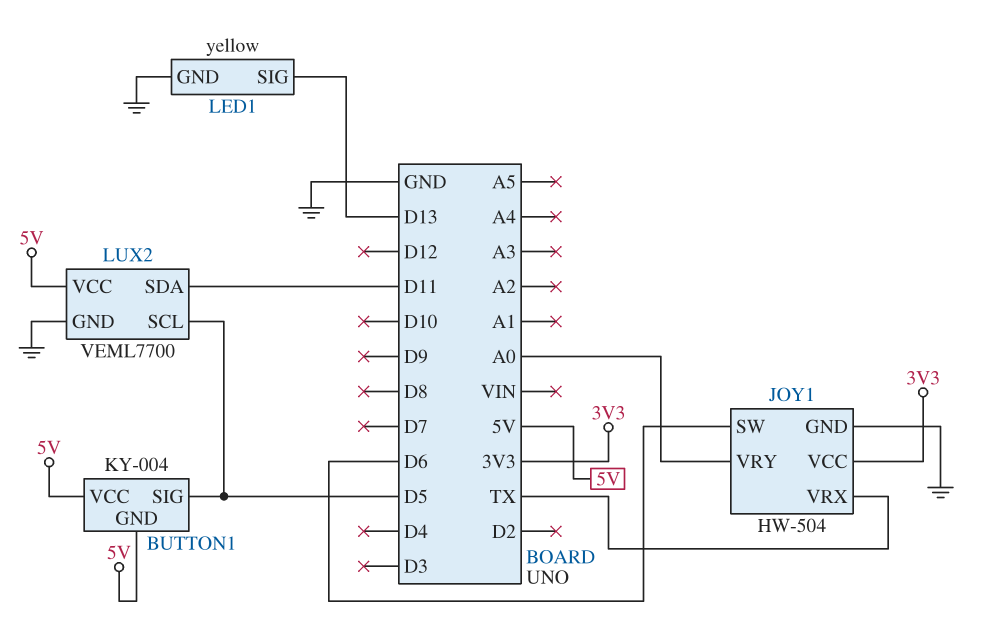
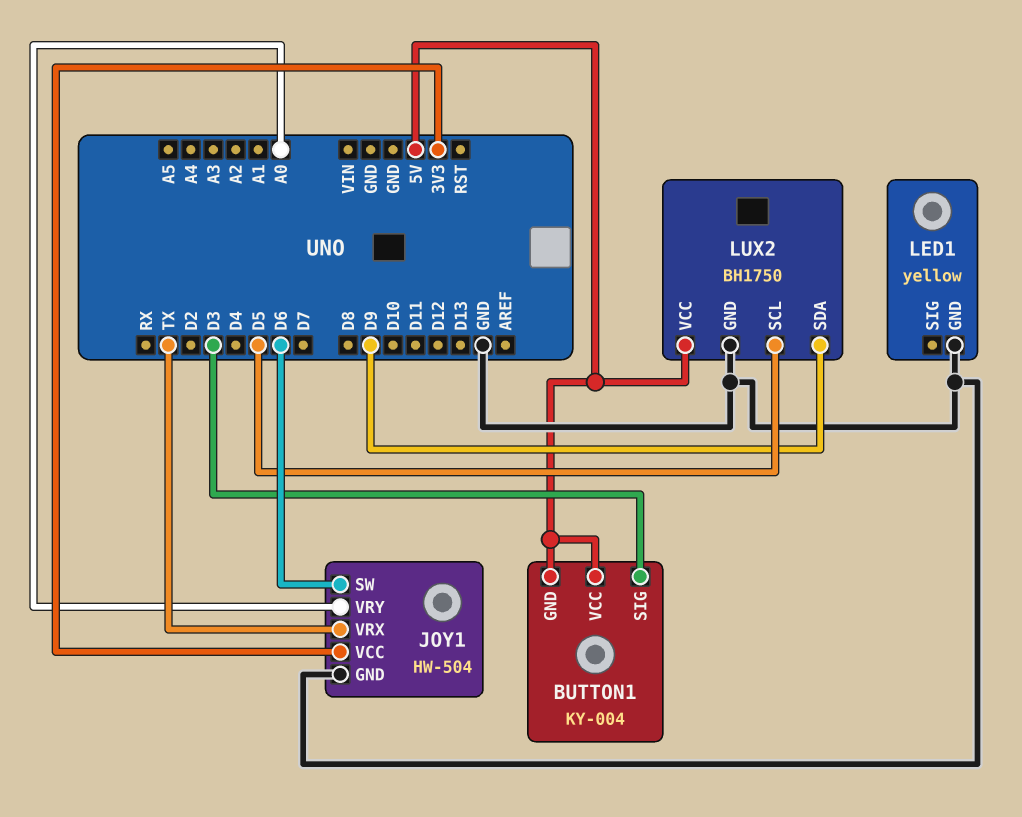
BUTTON1 pin SIG: D5 -> D3
LED1 pin SIG: D13 -> none
LUX2: VEML7700 -> BH1750
LUX2 pin SDA: D11 -> D9

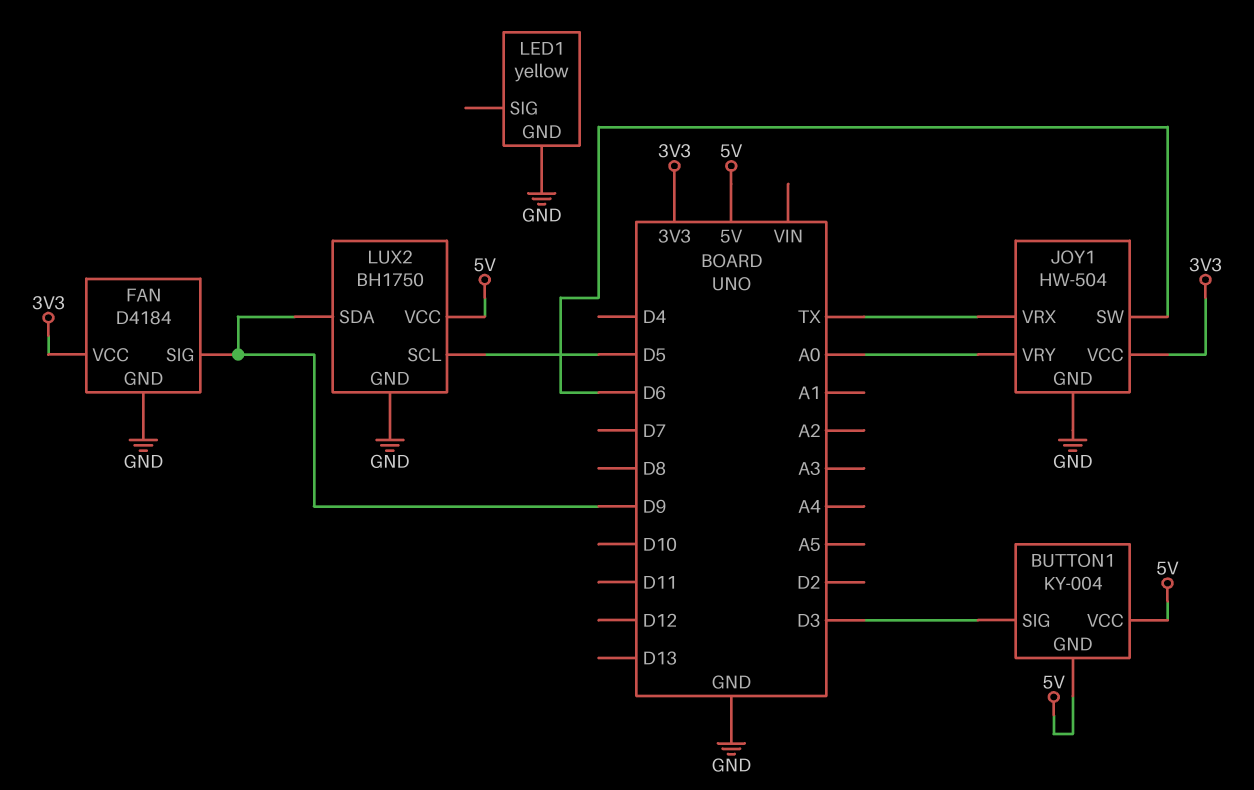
FAN: none -> D4184
FAN pin GND: none -> GND
FAN pin SIG: none -> D9
FAN pin VCC: none -> 3V3

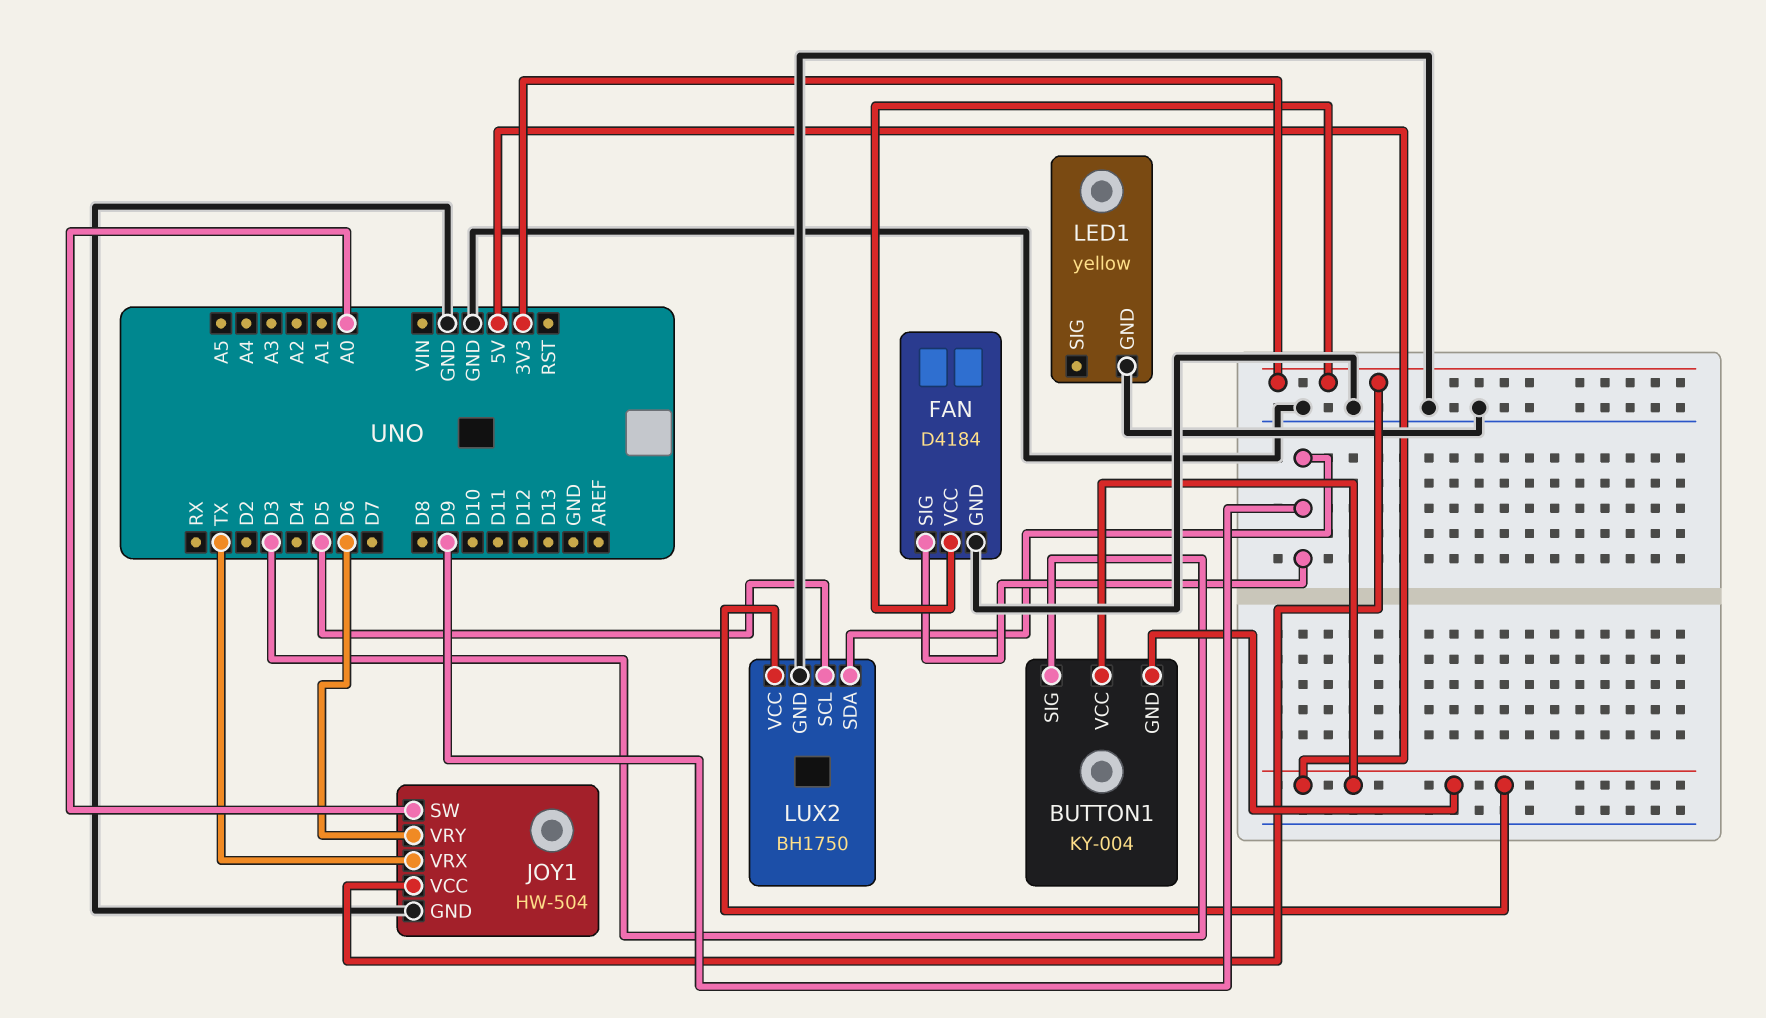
JOY1 pin SW: D6 -> A0
JOY1 pin VRY: A0 -> D6

